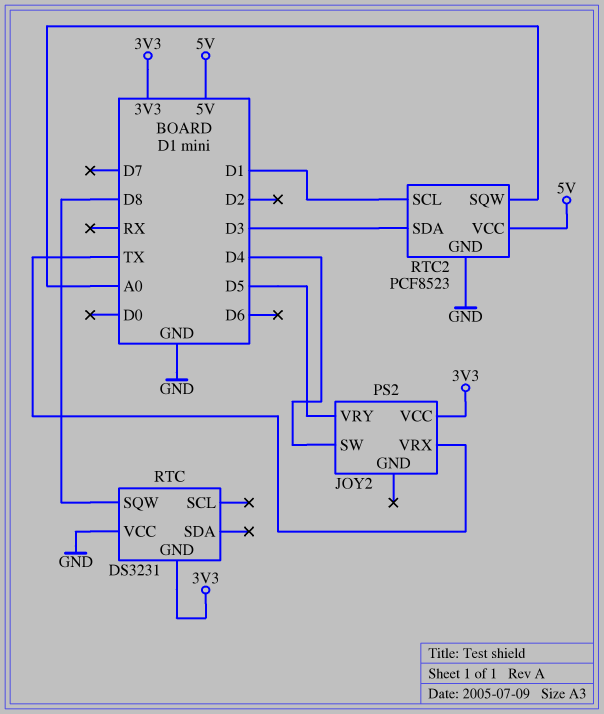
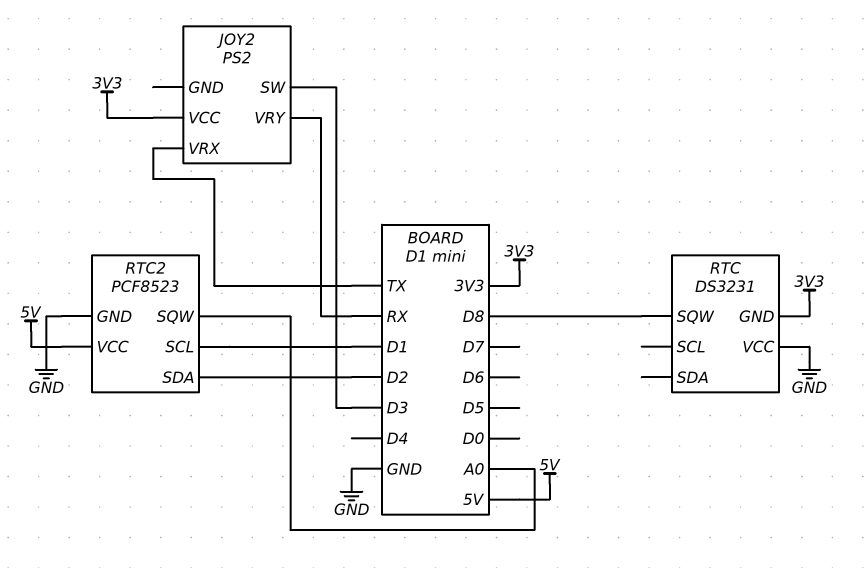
JOY2 pin SW: D4 -> D3
JOY2 pin VRY: D5 -> RX
RTC2 pin SDA: D3 -> D2

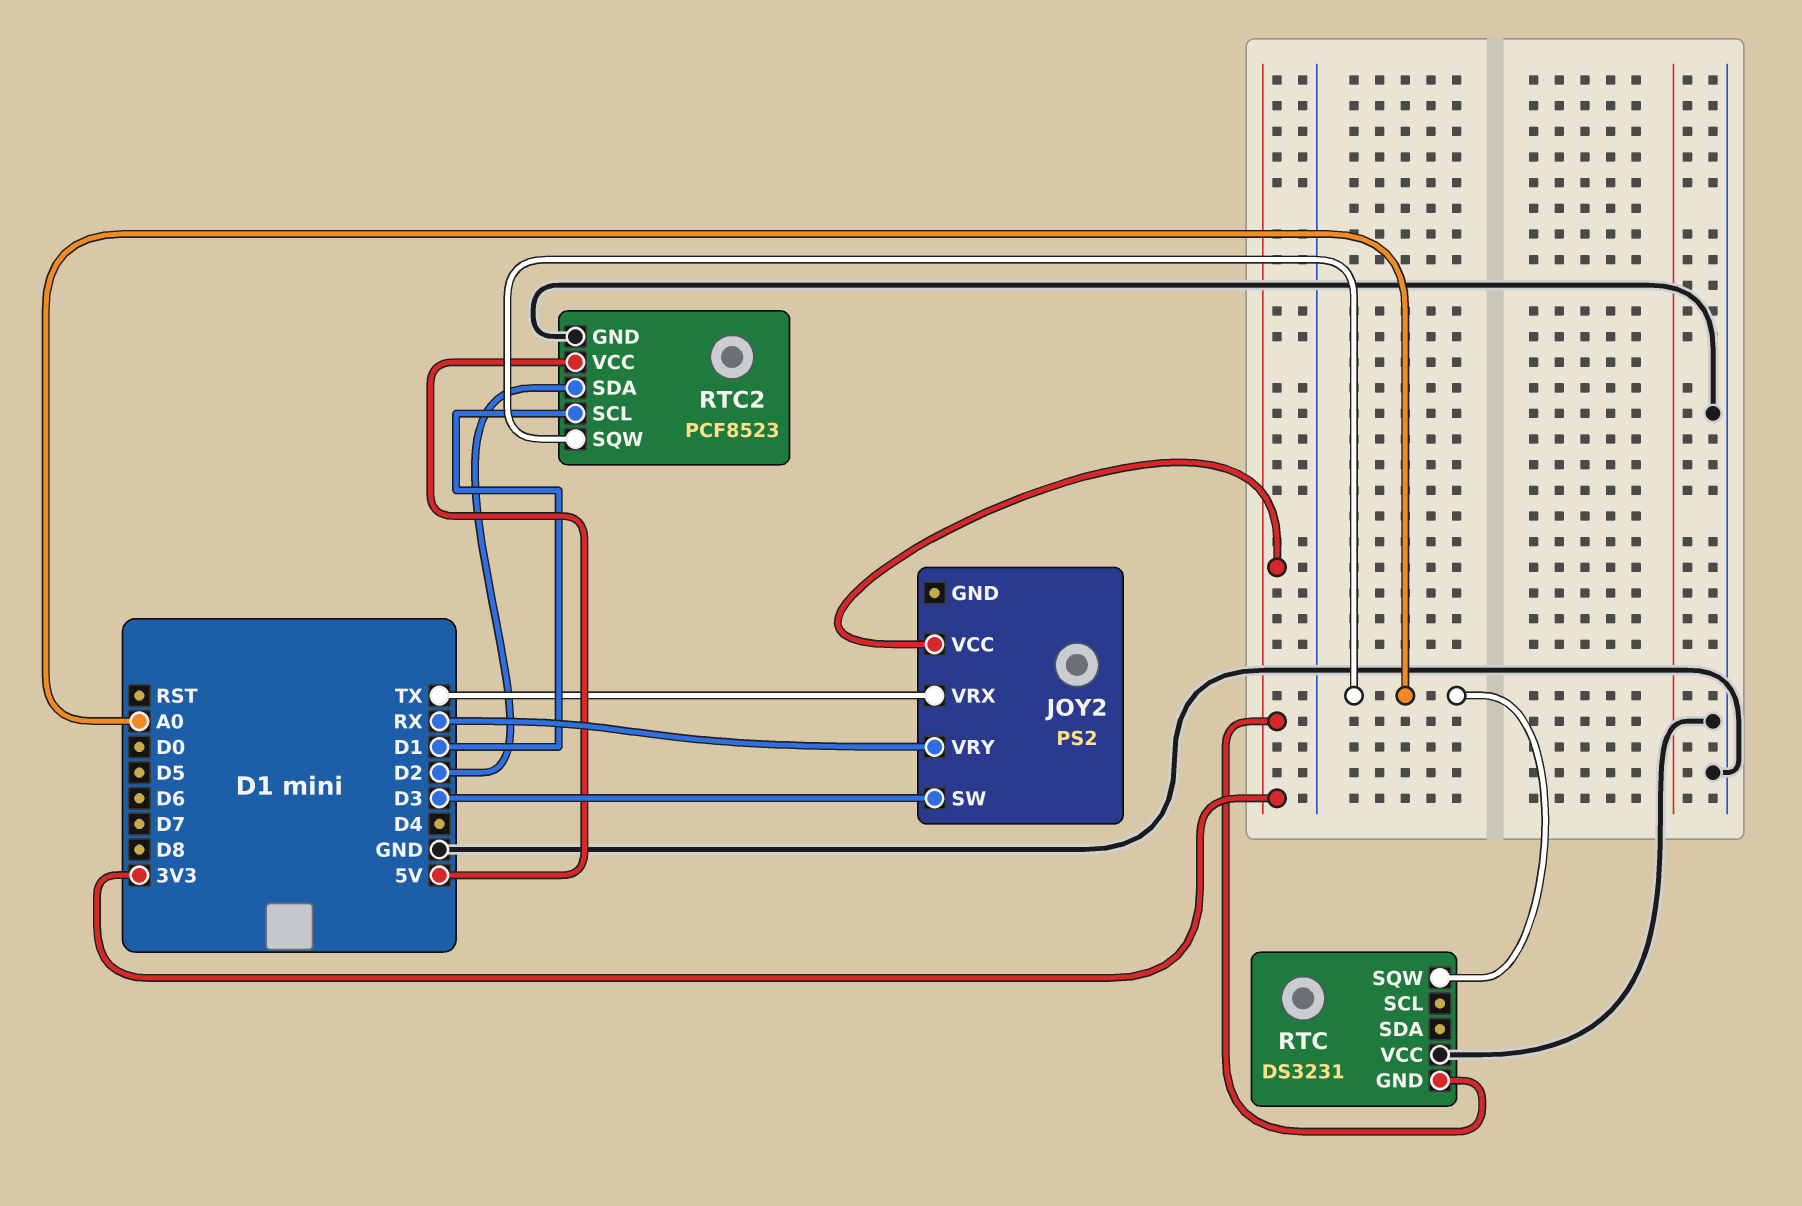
RTC pin SQW: D8 -> A0

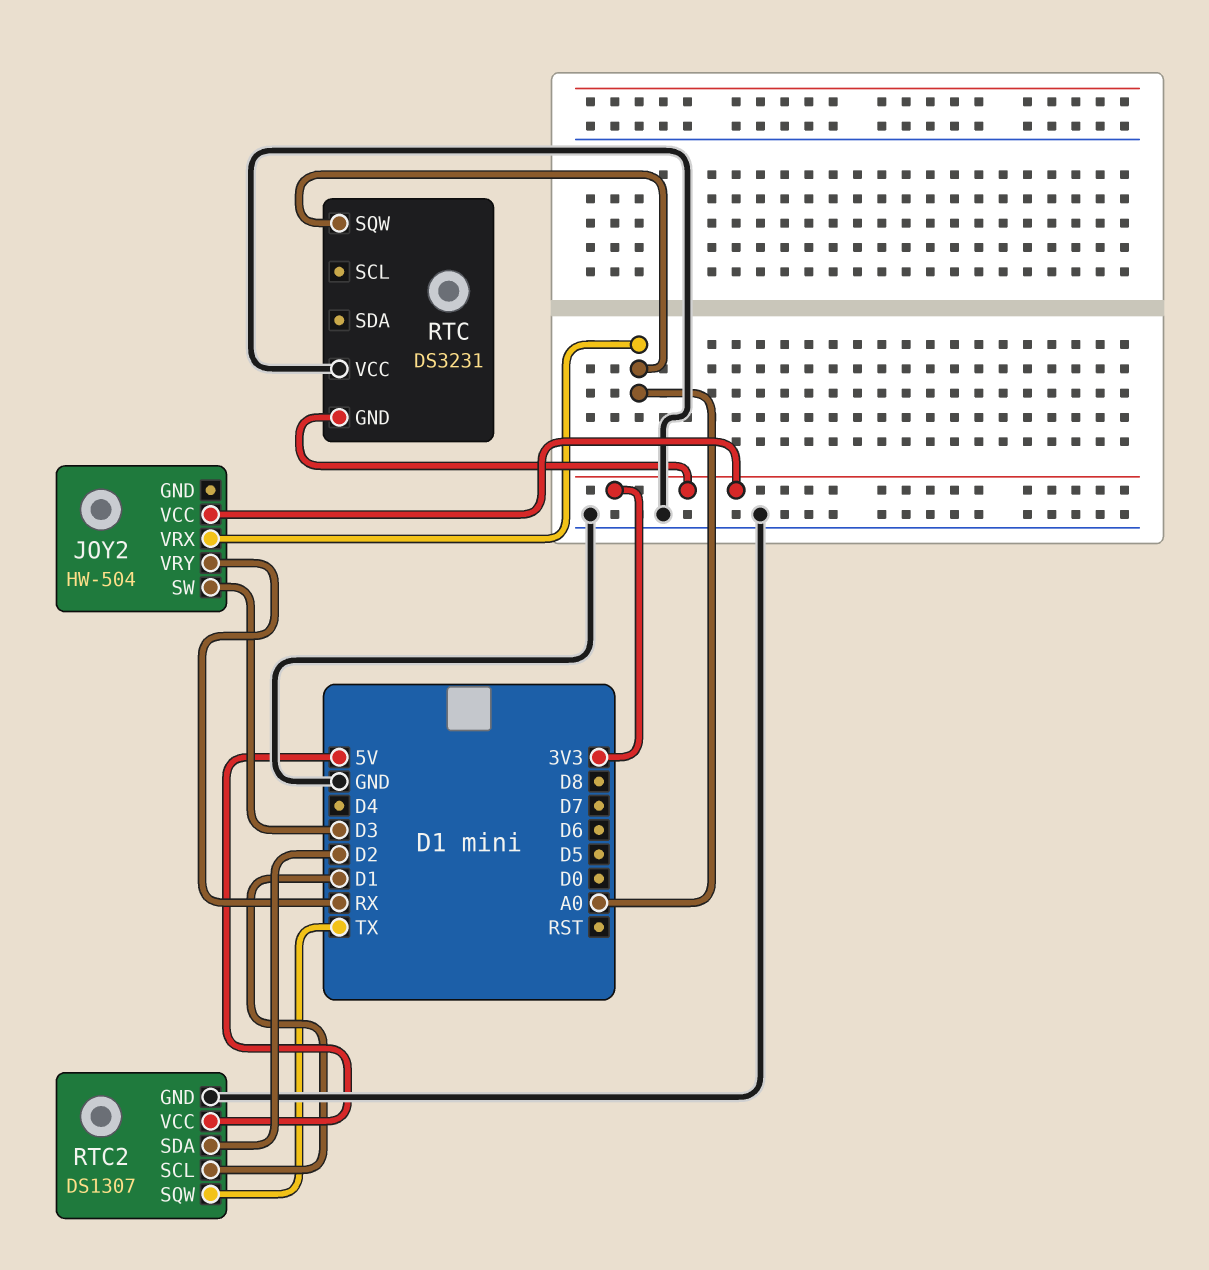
JOY2: PS2 -> HW-504
JOY2 pin VRX: TX -> A0
RTC2: PCF8523 -> DS1307
RTC2 pin SQW: A0 -> TX

